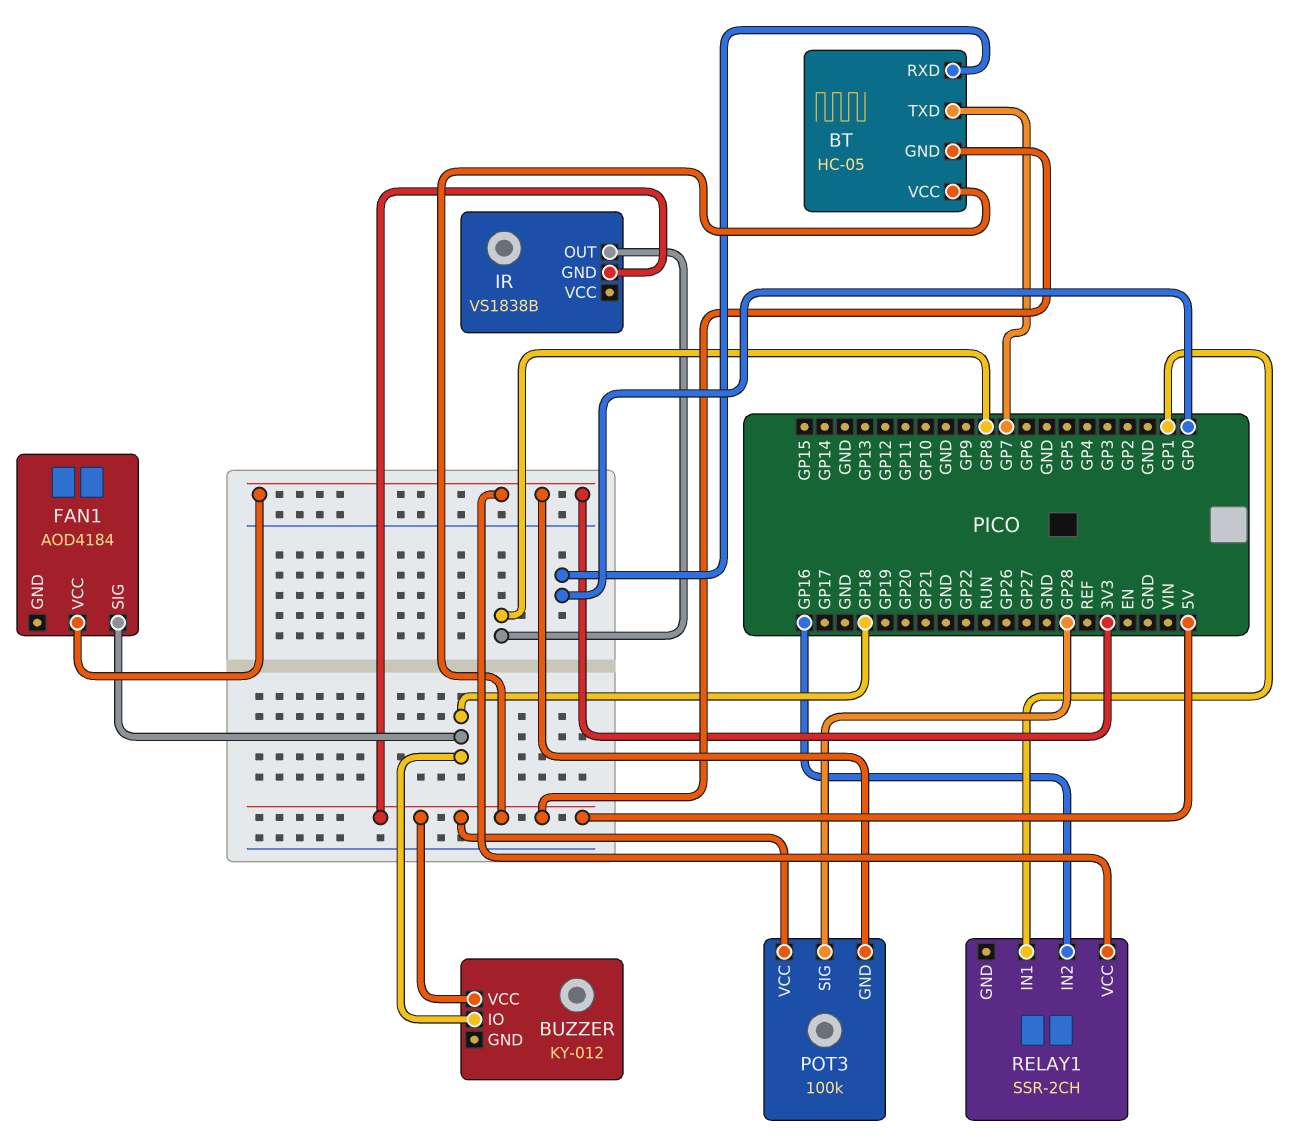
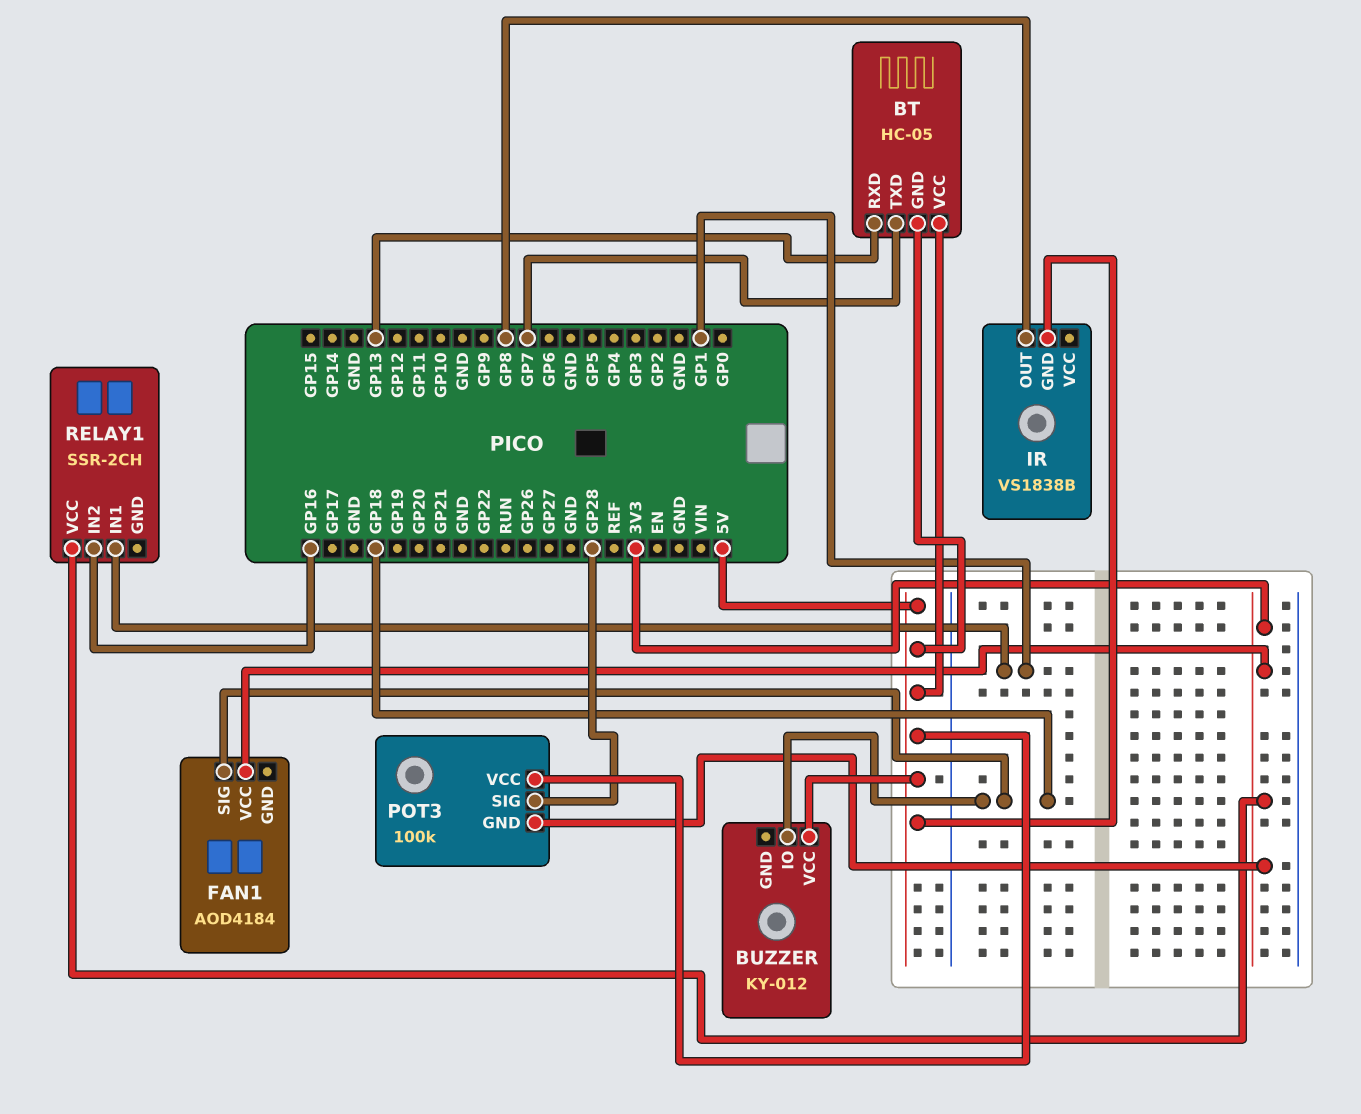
BT pin RXD: GP0 -> GP13

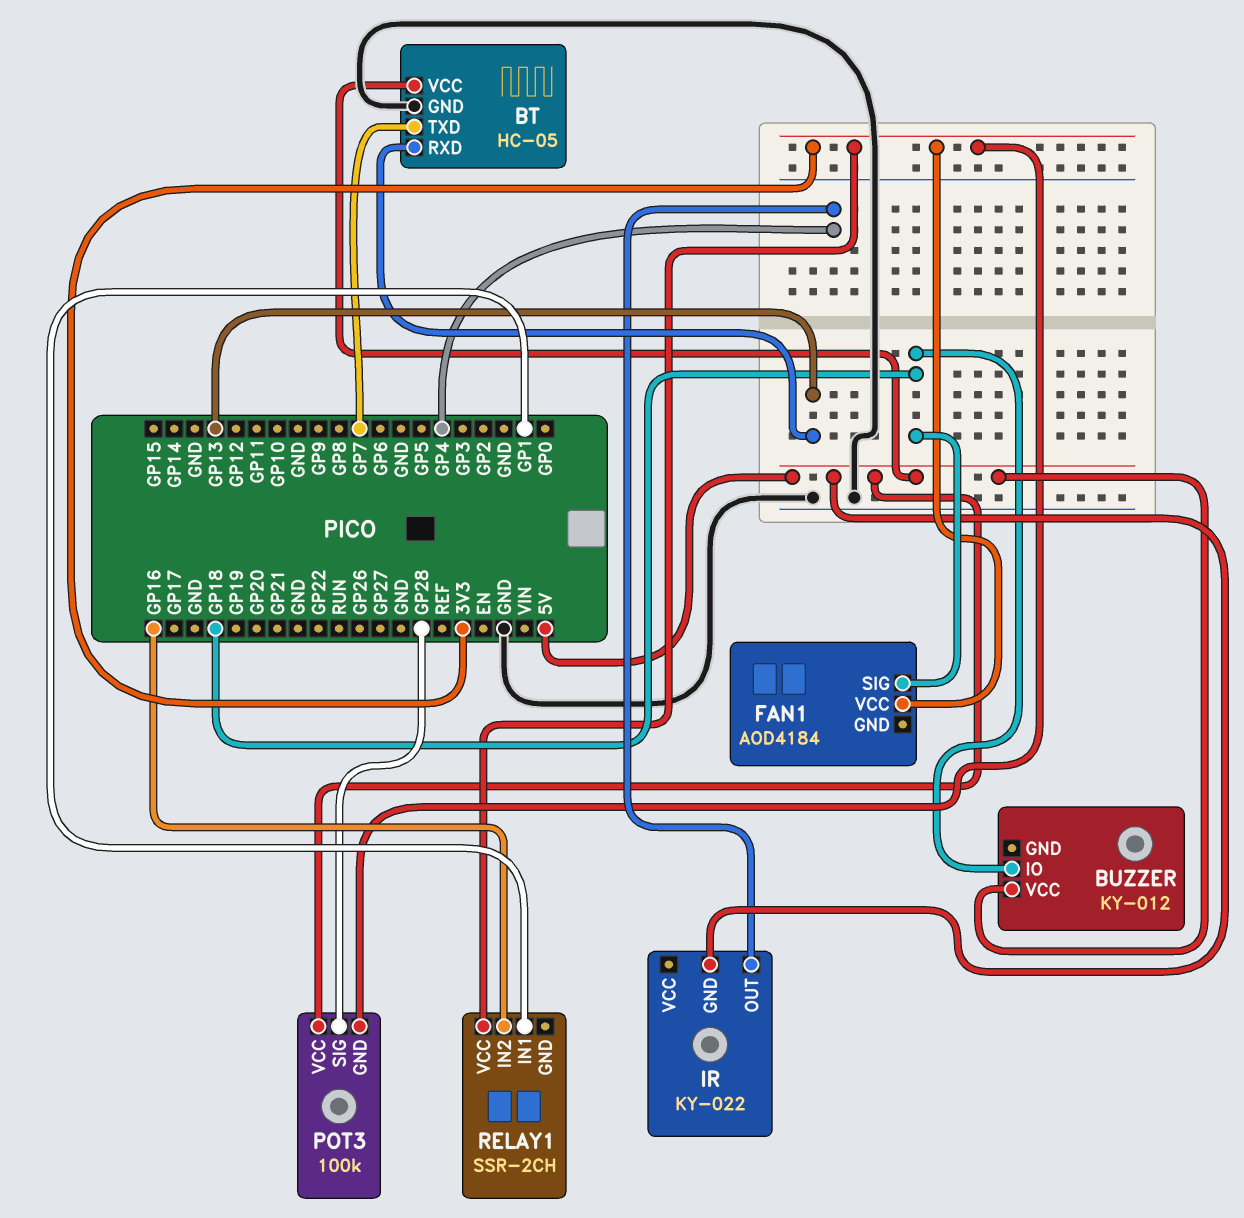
BT pin GND: 5V -> GND
IR: VS1838B -> KY-022
IR pin OUT: GP8 -> GP4

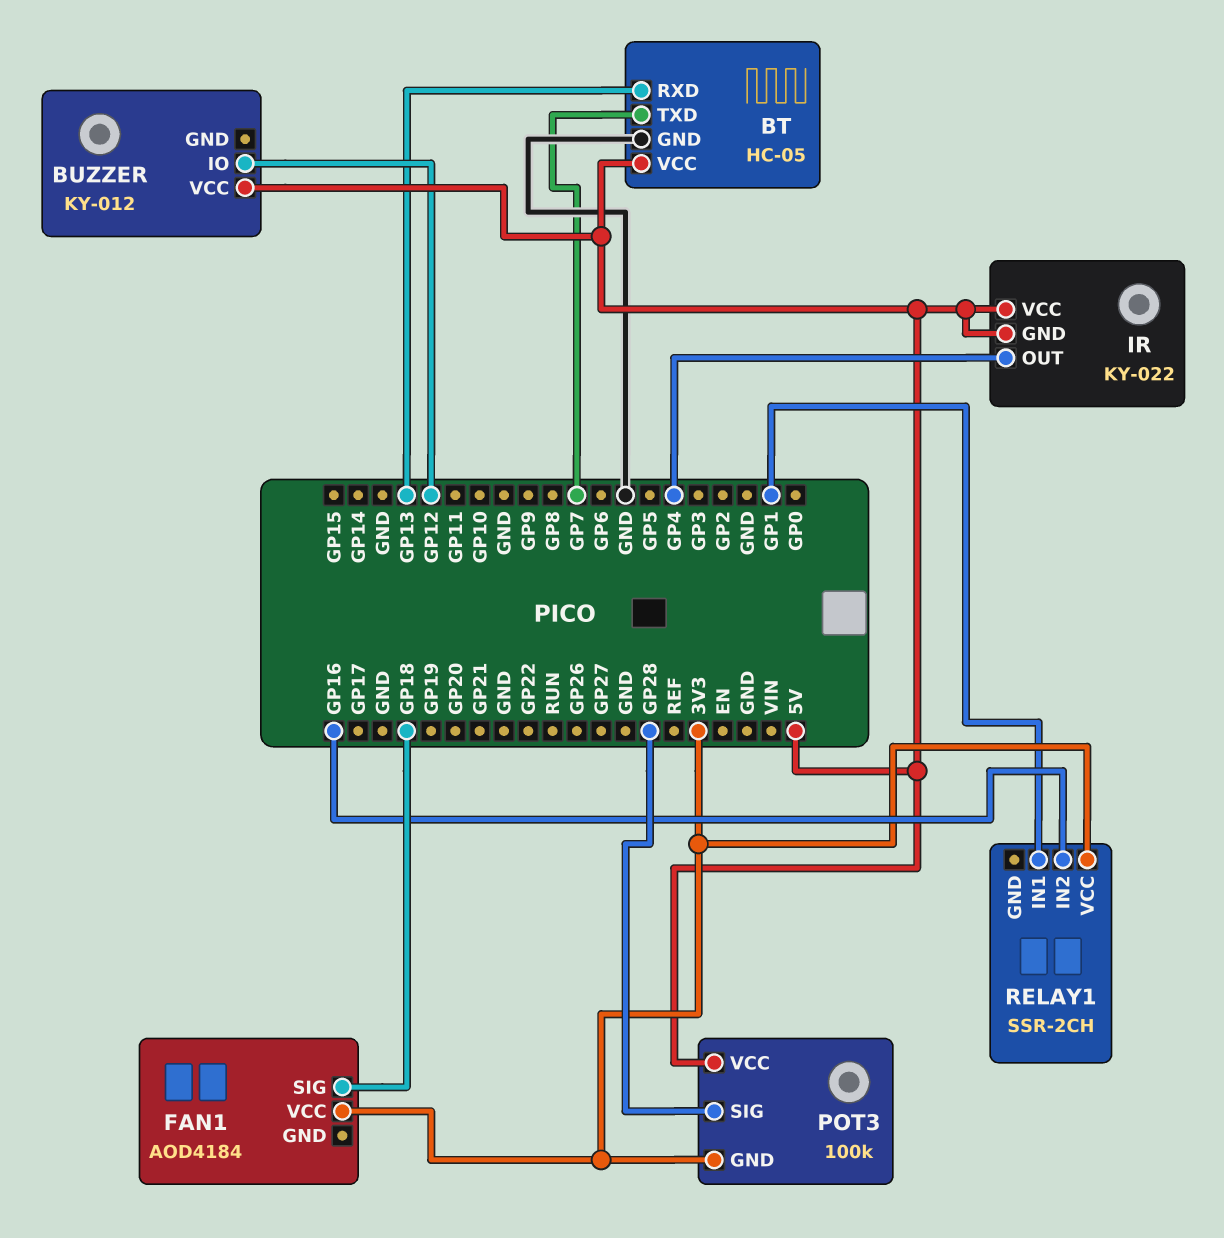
BUZZER pin IO: GP18 -> GP12
IR pin VCC: none -> 5V

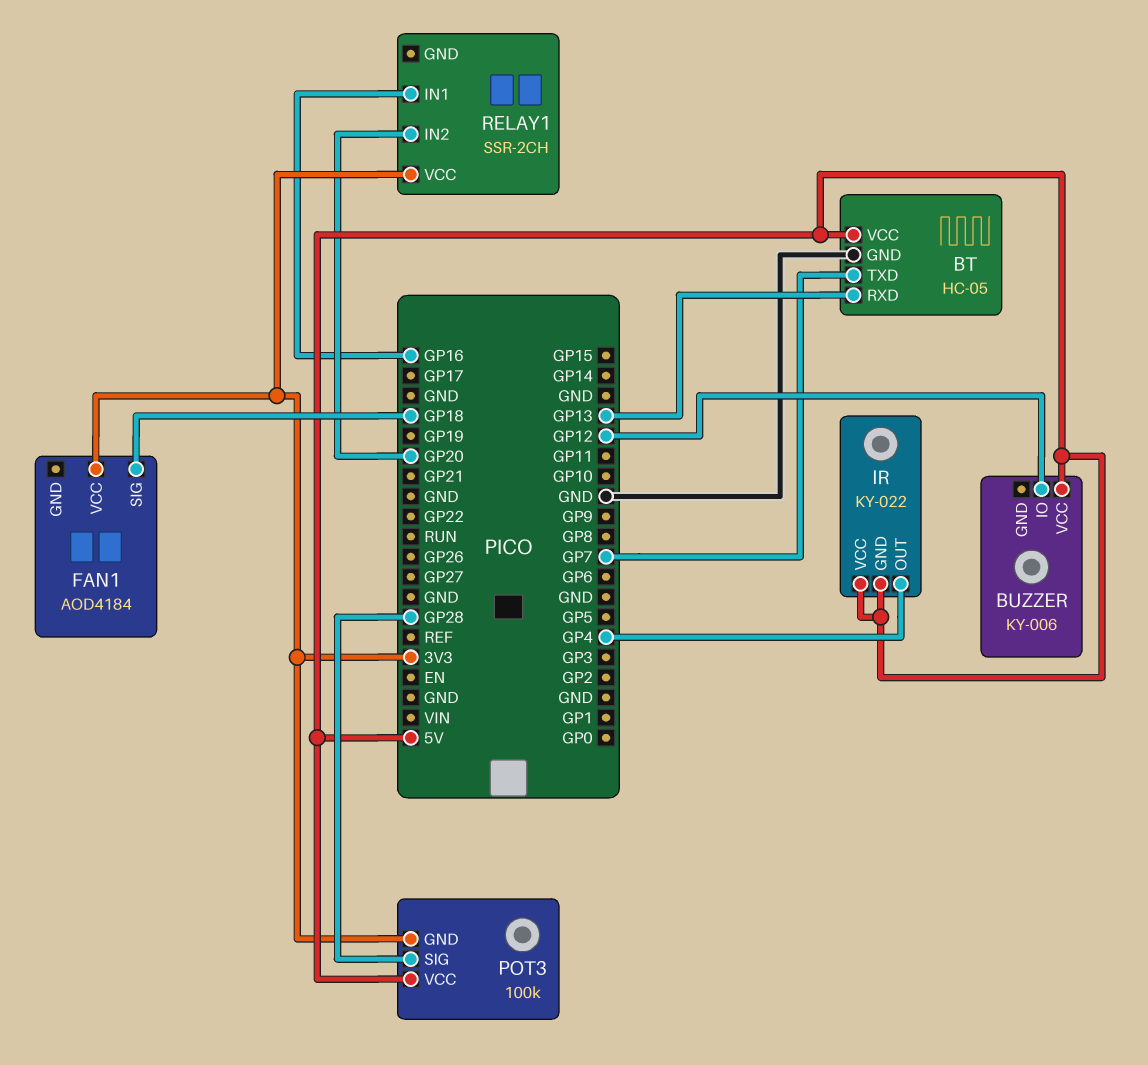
BUZZER: KY-012 -> KY-006
RELAY1 pin IN1: GP1 -> GP16
RELAY1 pin IN2: GP16 -> GP20

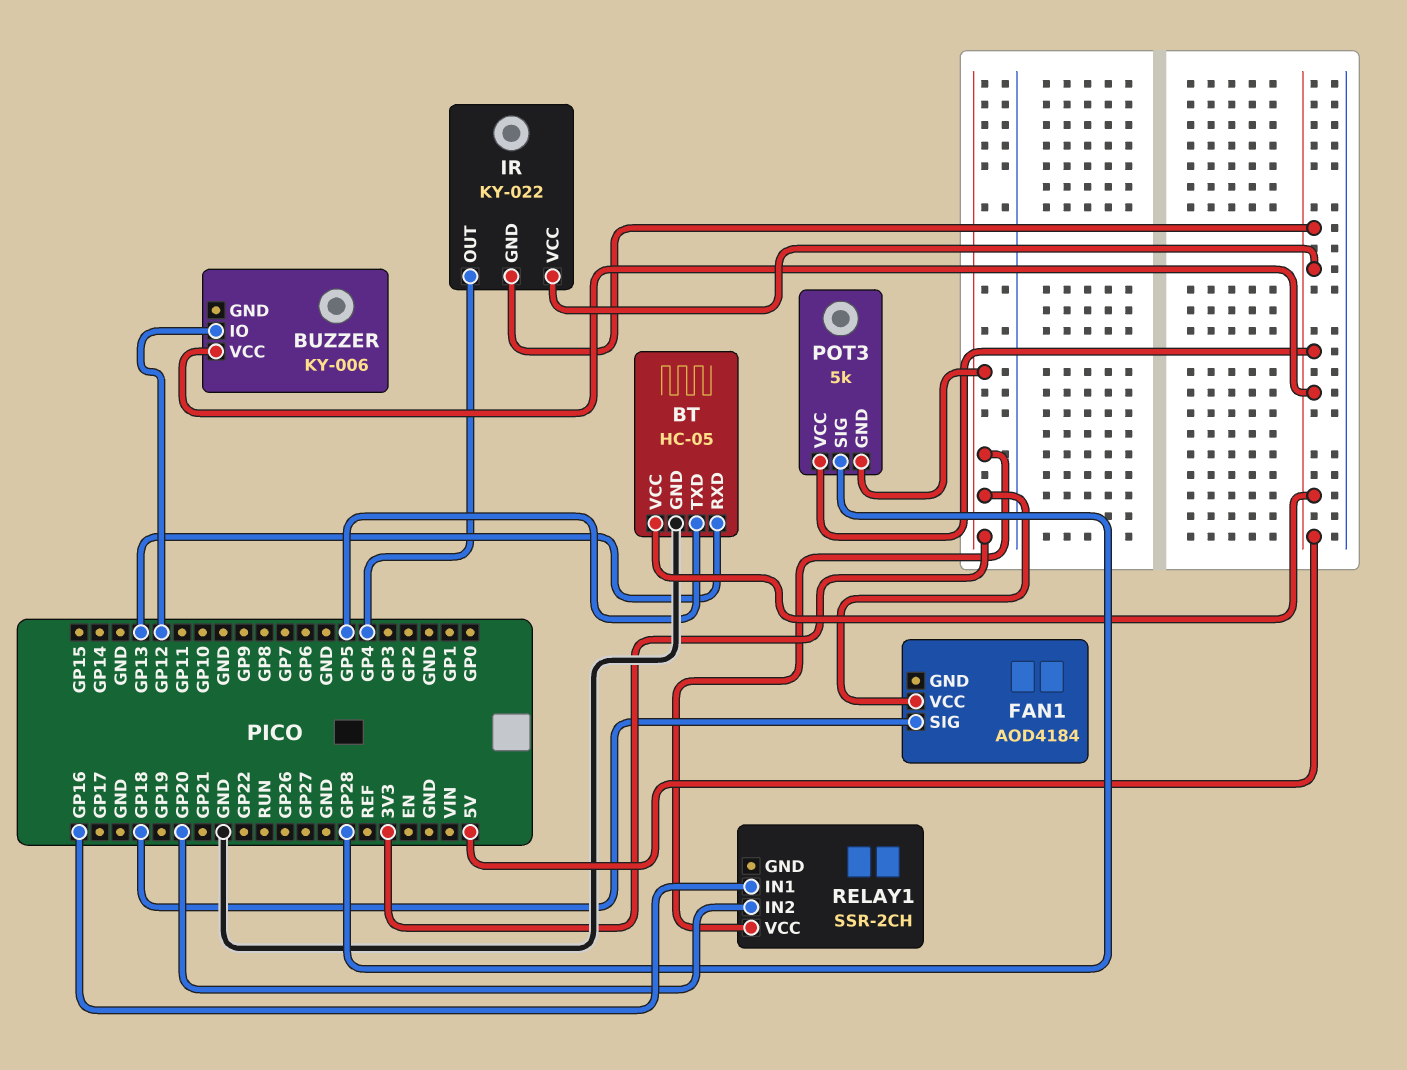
BT pin TXD: GP7 -> GP5
POT3: 100k -> 5k

